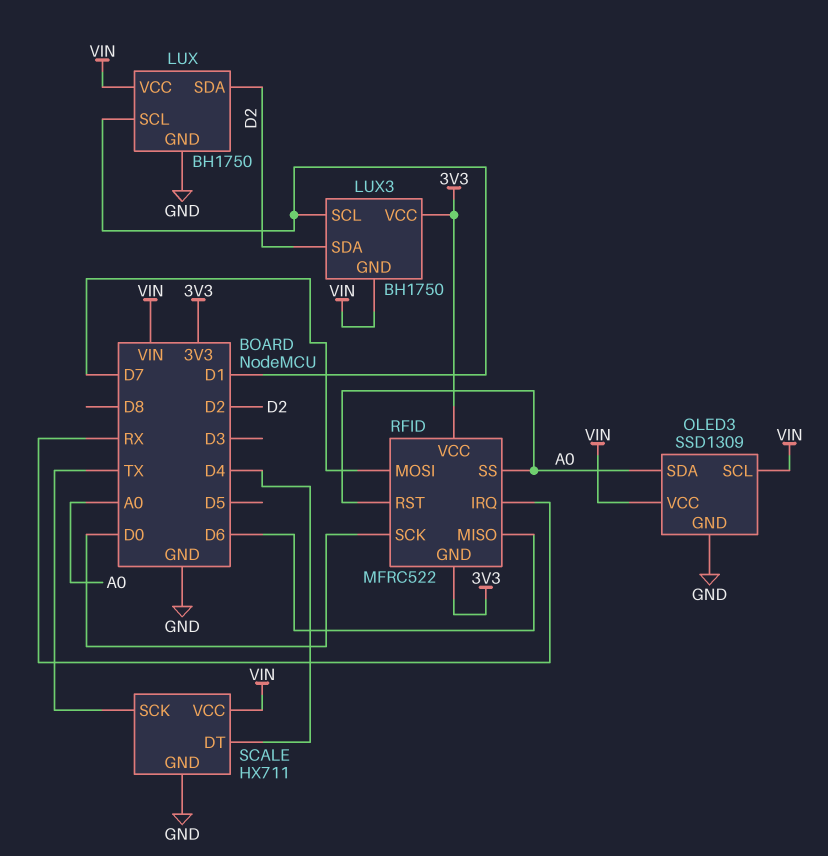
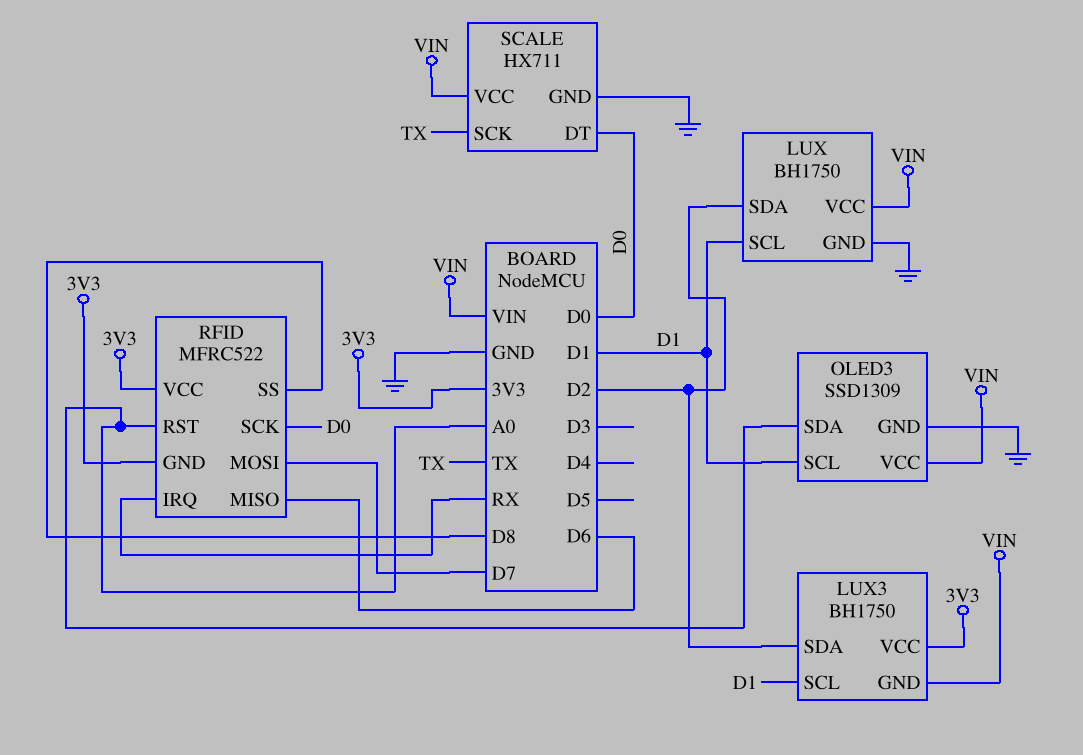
OLED3 pin SCL: VIN -> D1
RFID pin SS: A0 -> D8
SCALE pin DT: D4 -> D0

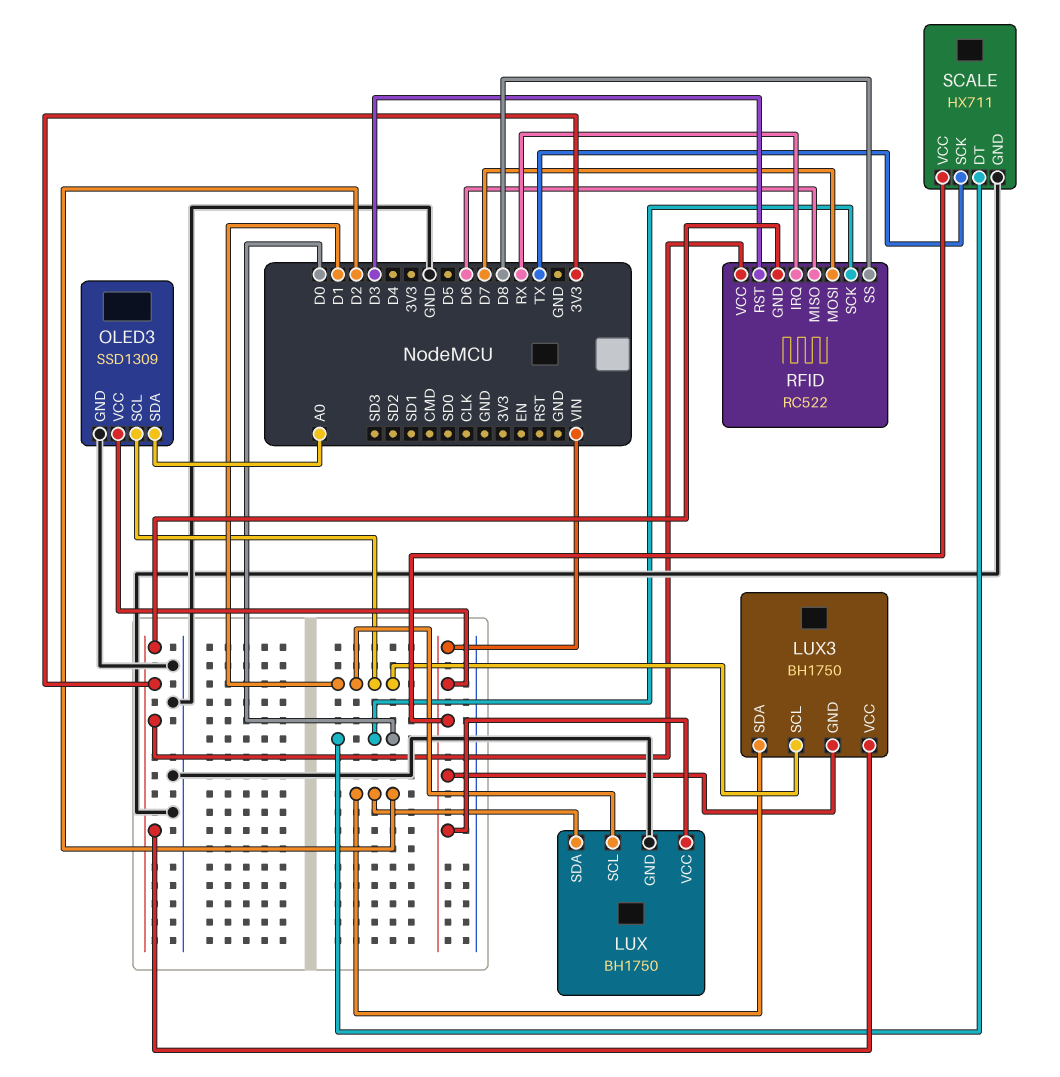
RFID: MFRC522 -> RC522
RFID pin RST: A0 -> D3

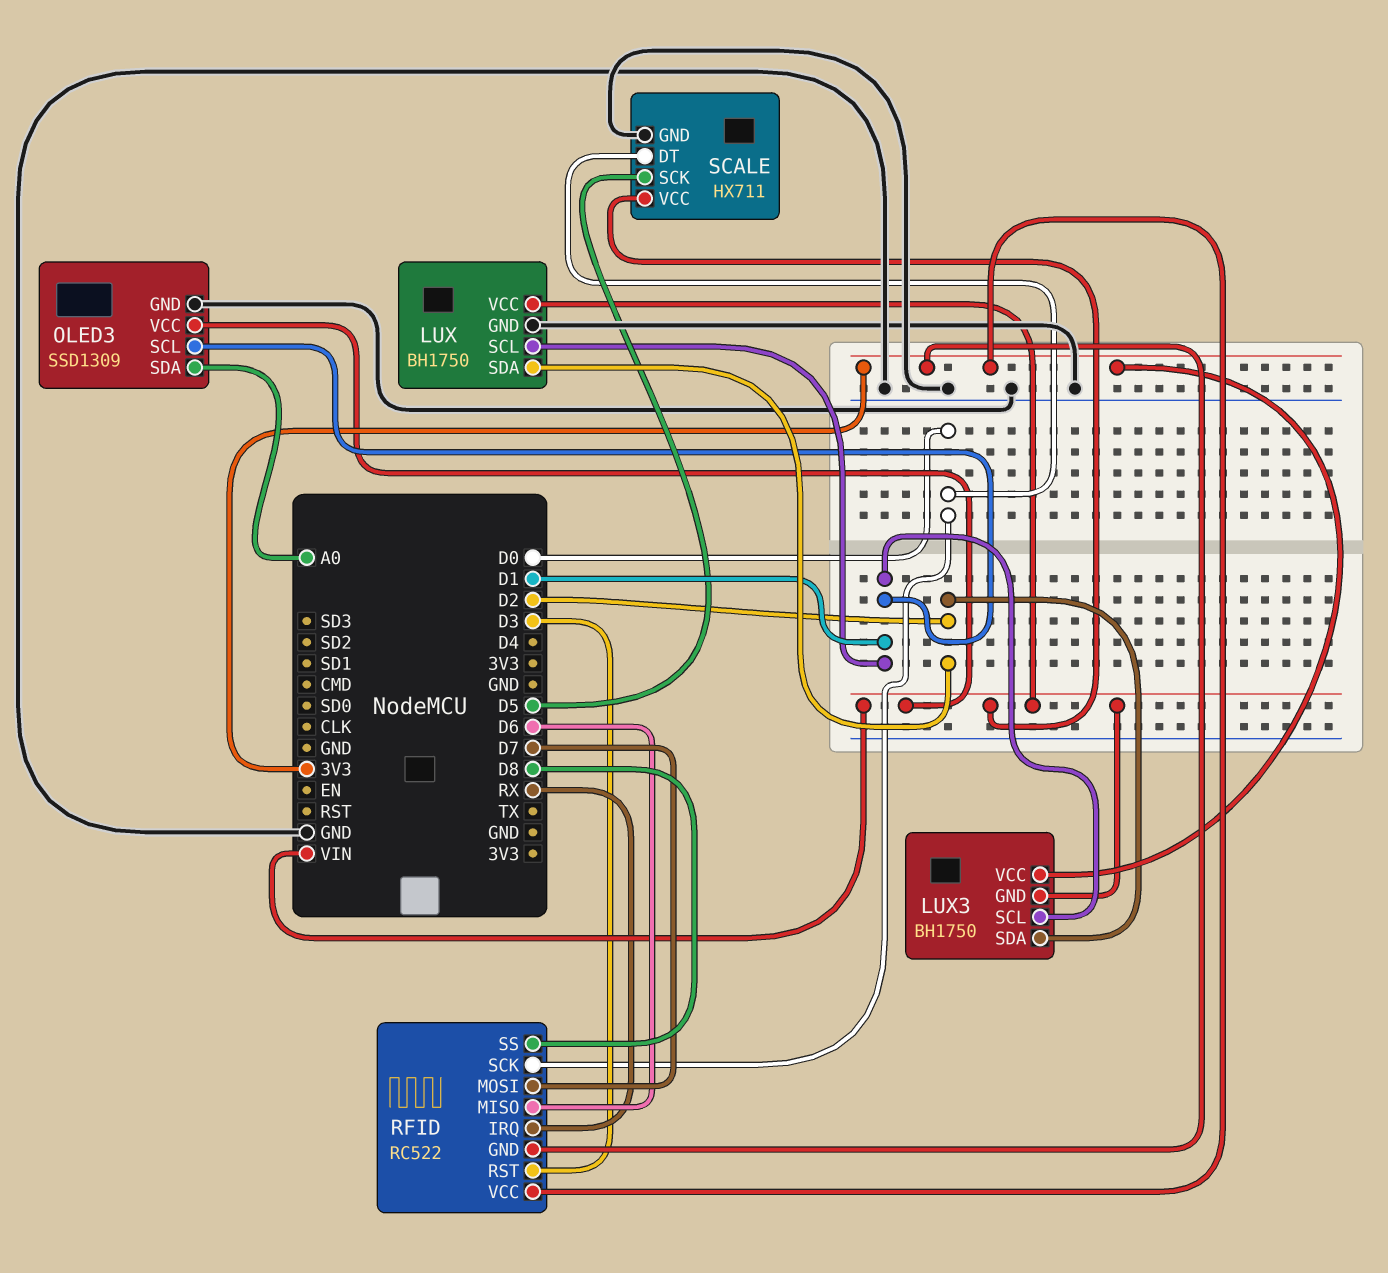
SCALE pin SCK: TX -> D5

